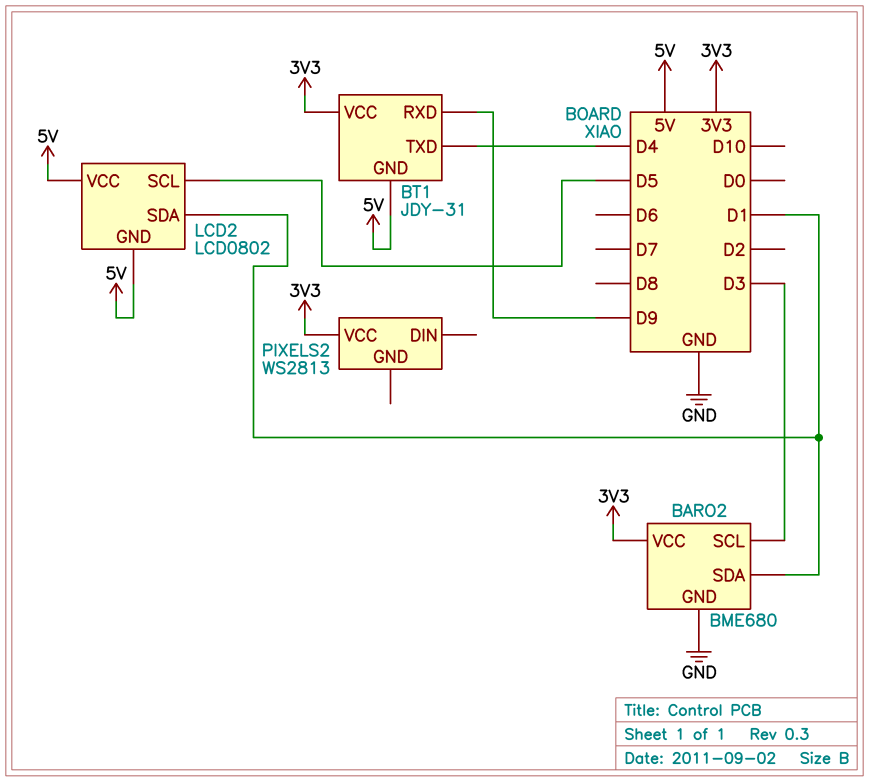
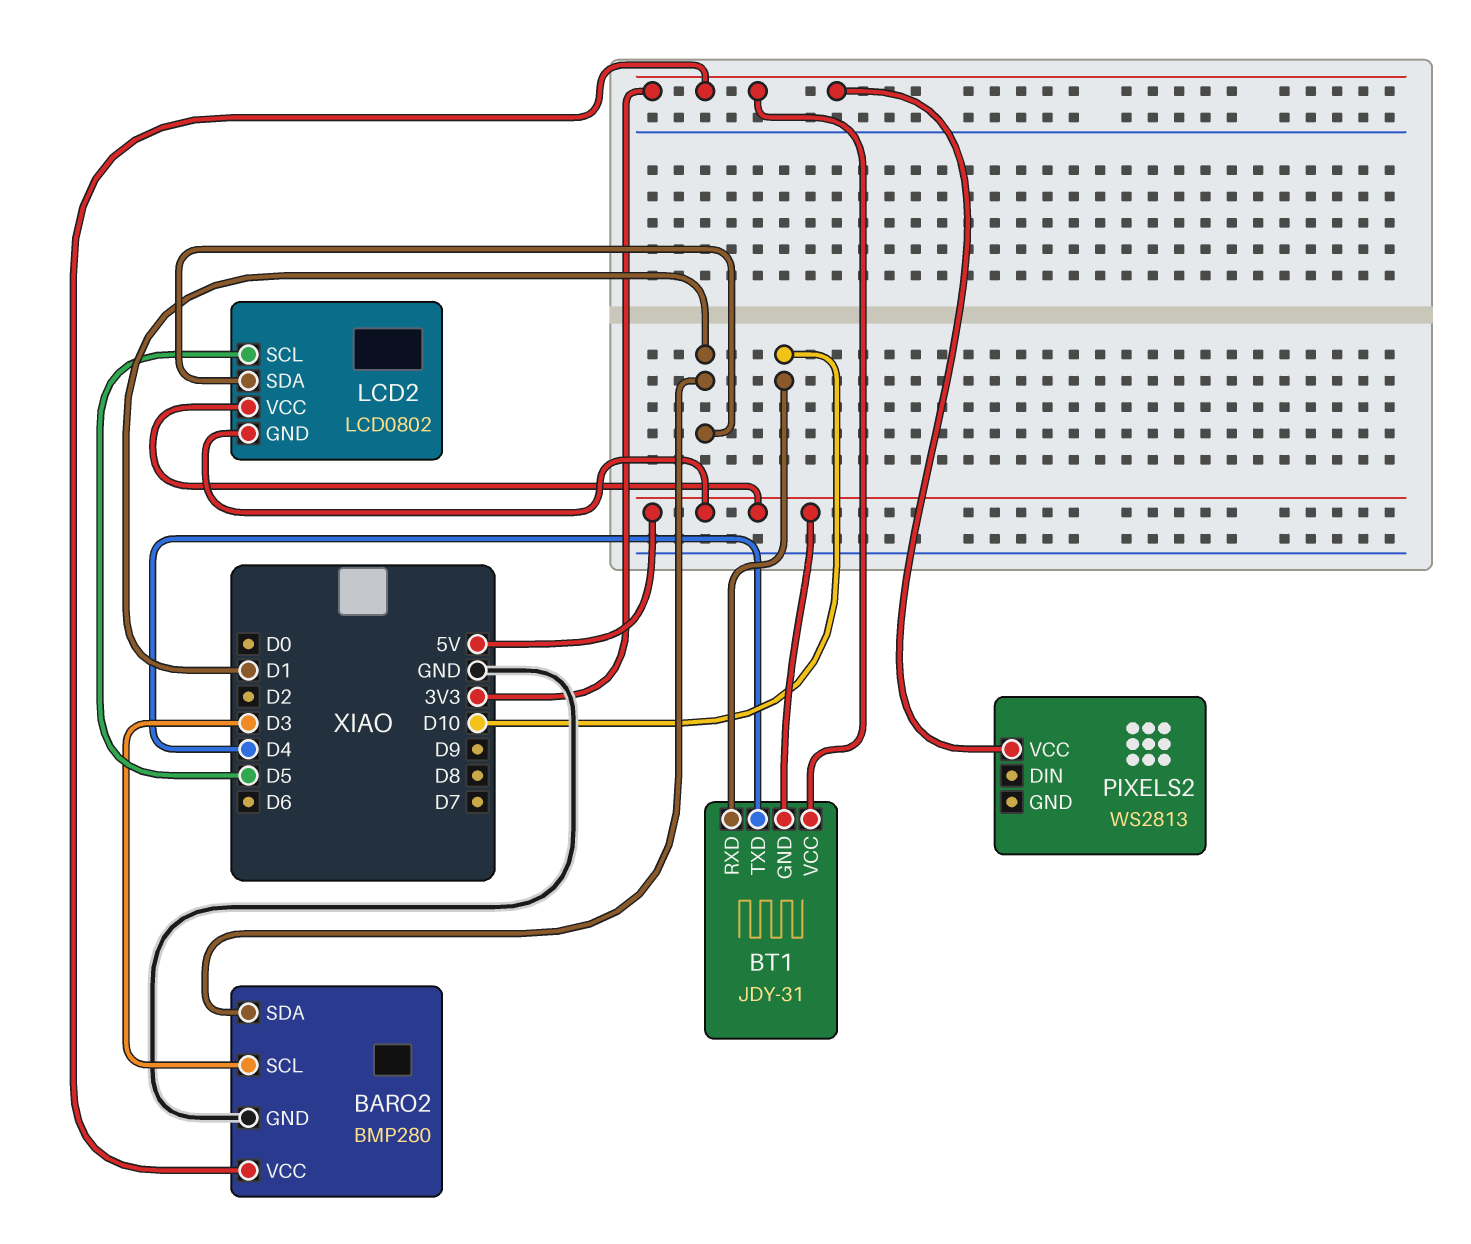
BARO2: BME680 -> BMP280
BT1 pin RXD: D9 -> D10

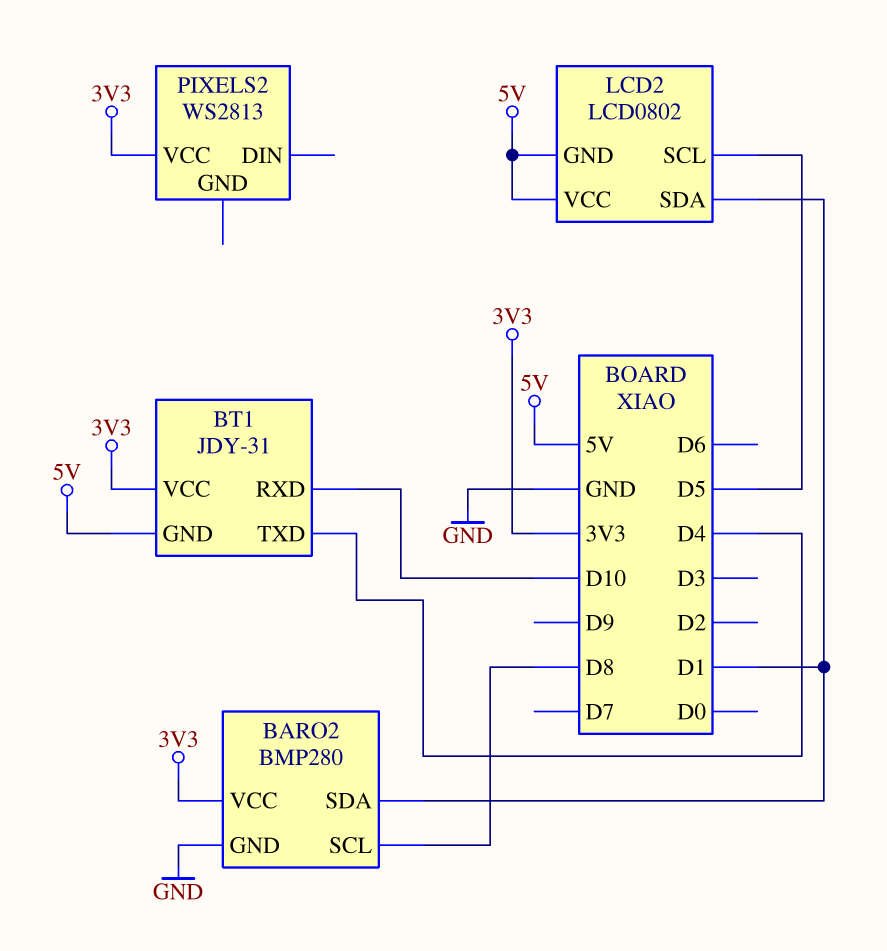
BARO2 pin SCL: D3 -> D8

